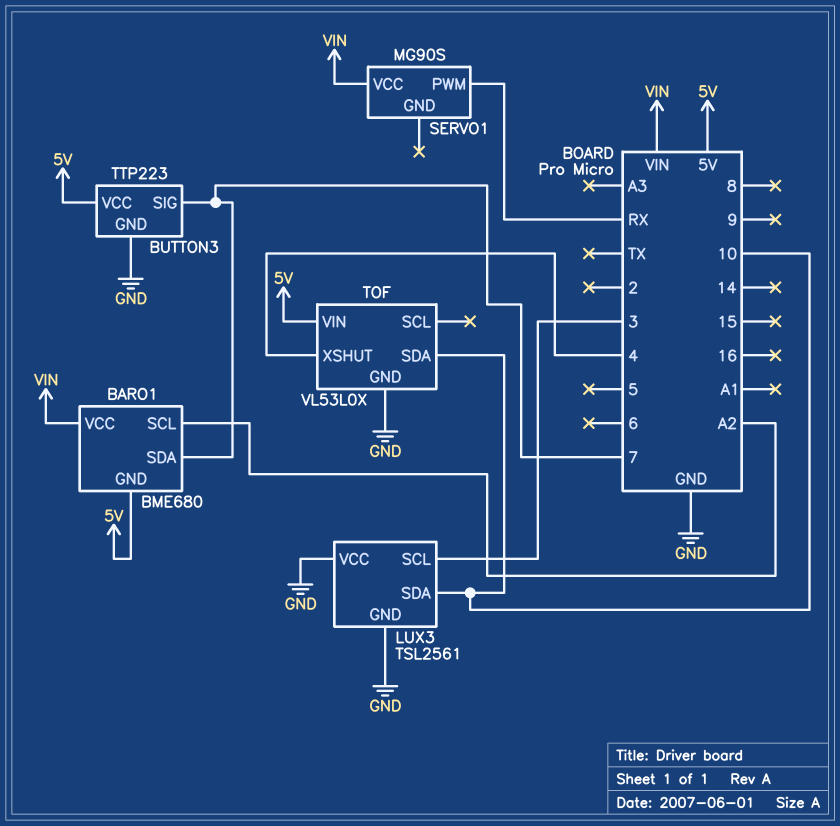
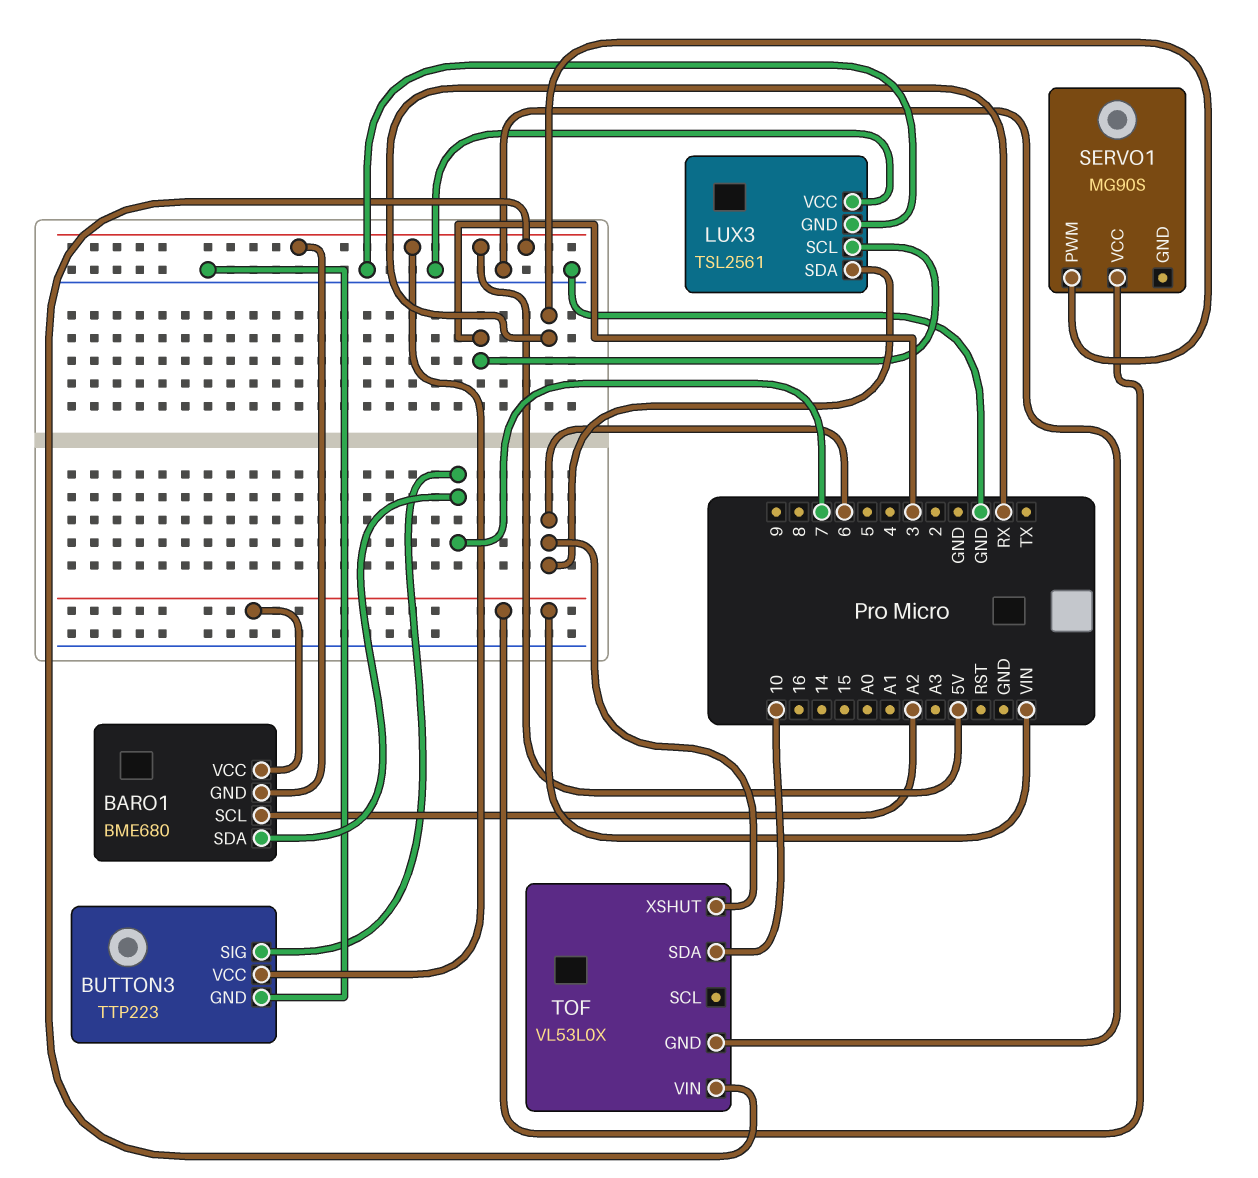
LUX3 pin SDA: 10 -> 6
TOF pin XSHUT: 4 -> 6

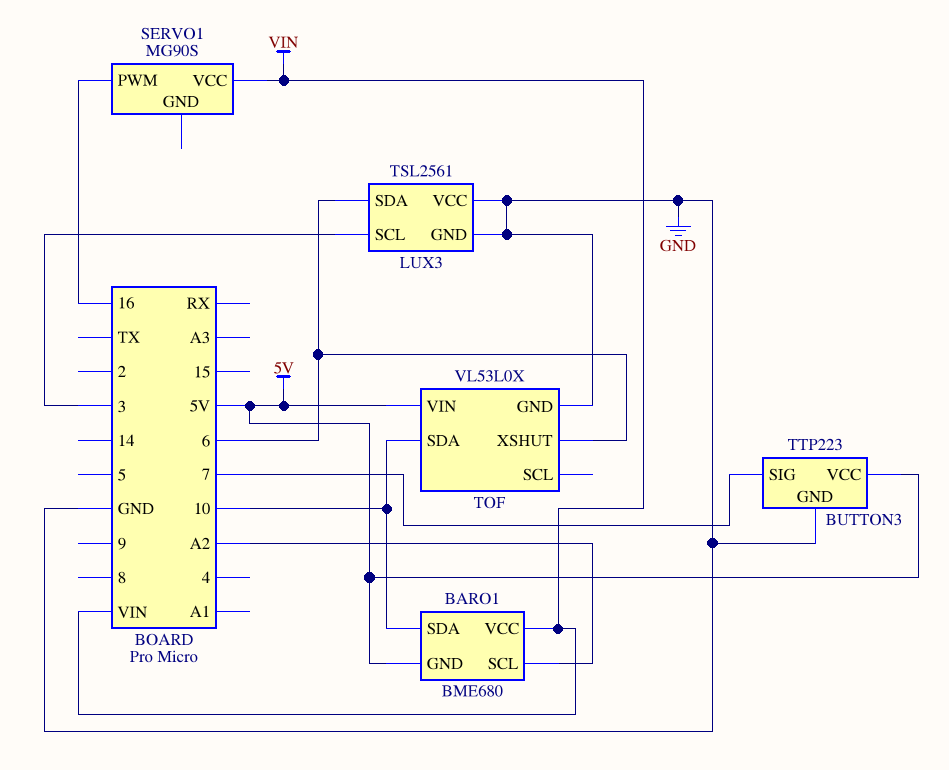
BARO1 pin SDA: 7 -> 10
SERVO1 pin PWM: RX -> 16

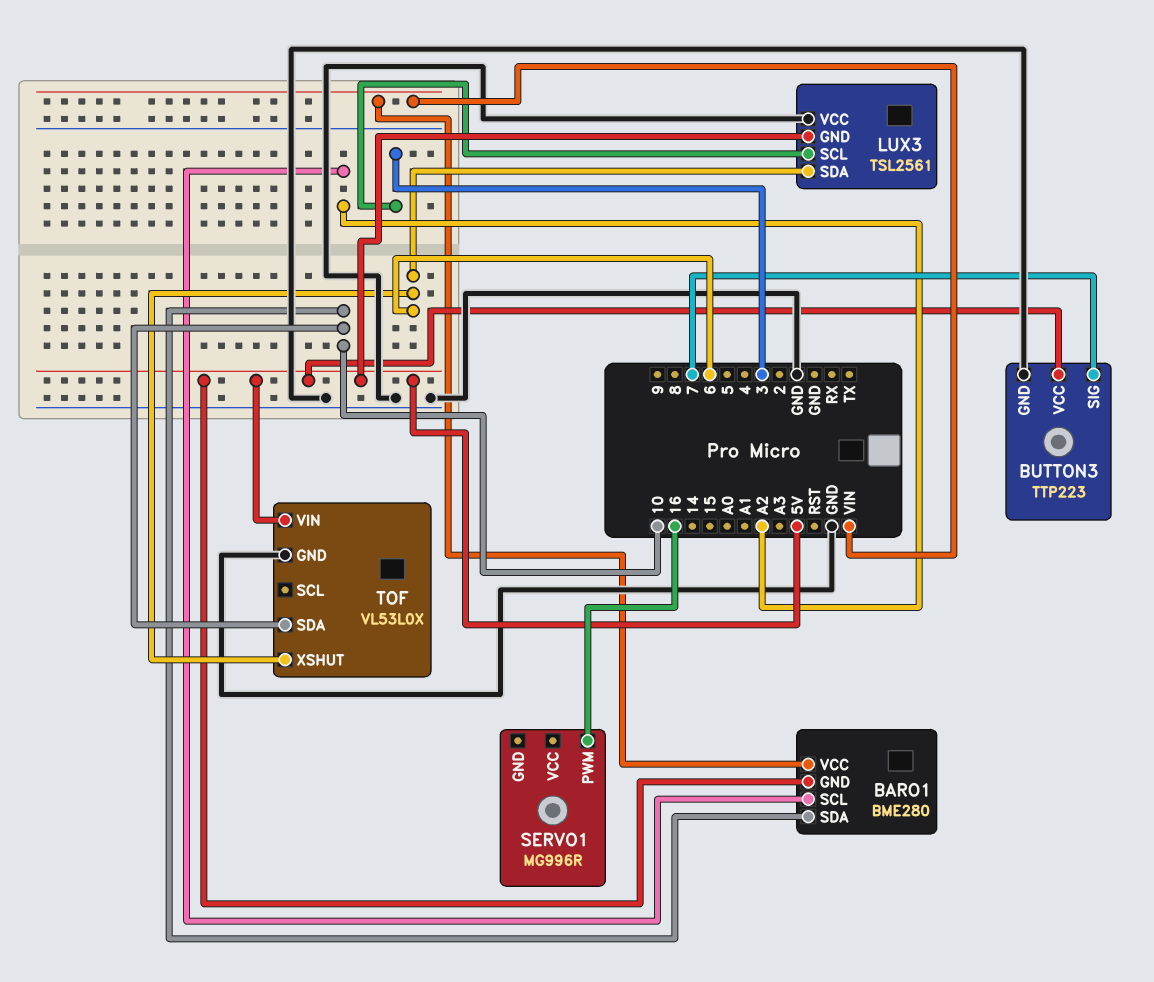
BARO1: BME680 -> BME280
LUX3 pin GND: GND -> 5V
SERVO1: MG90S -> MG996R
SERVO1 pin VCC: VIN -> none

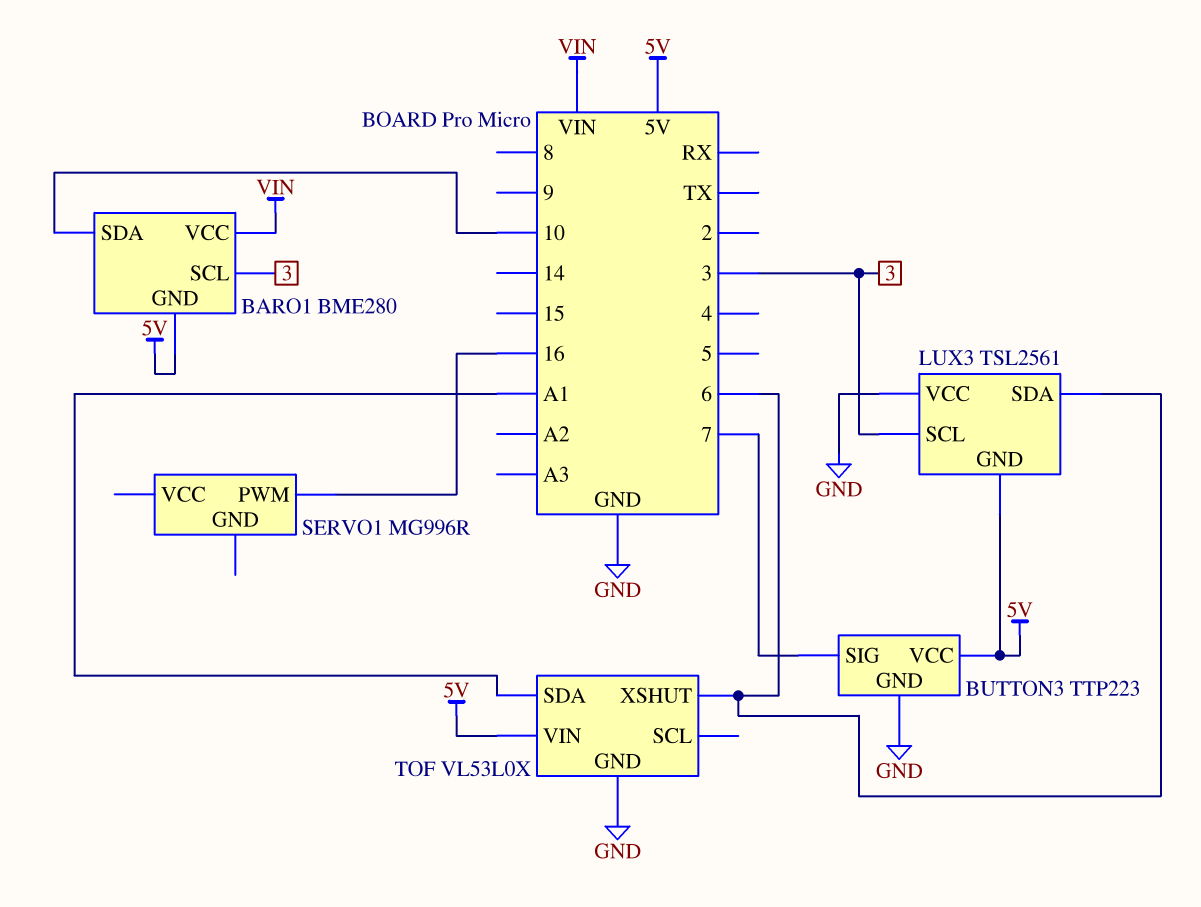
BARO1 pin SCL: A2 -> 3
TOF pin SDA: 10 -> A1

